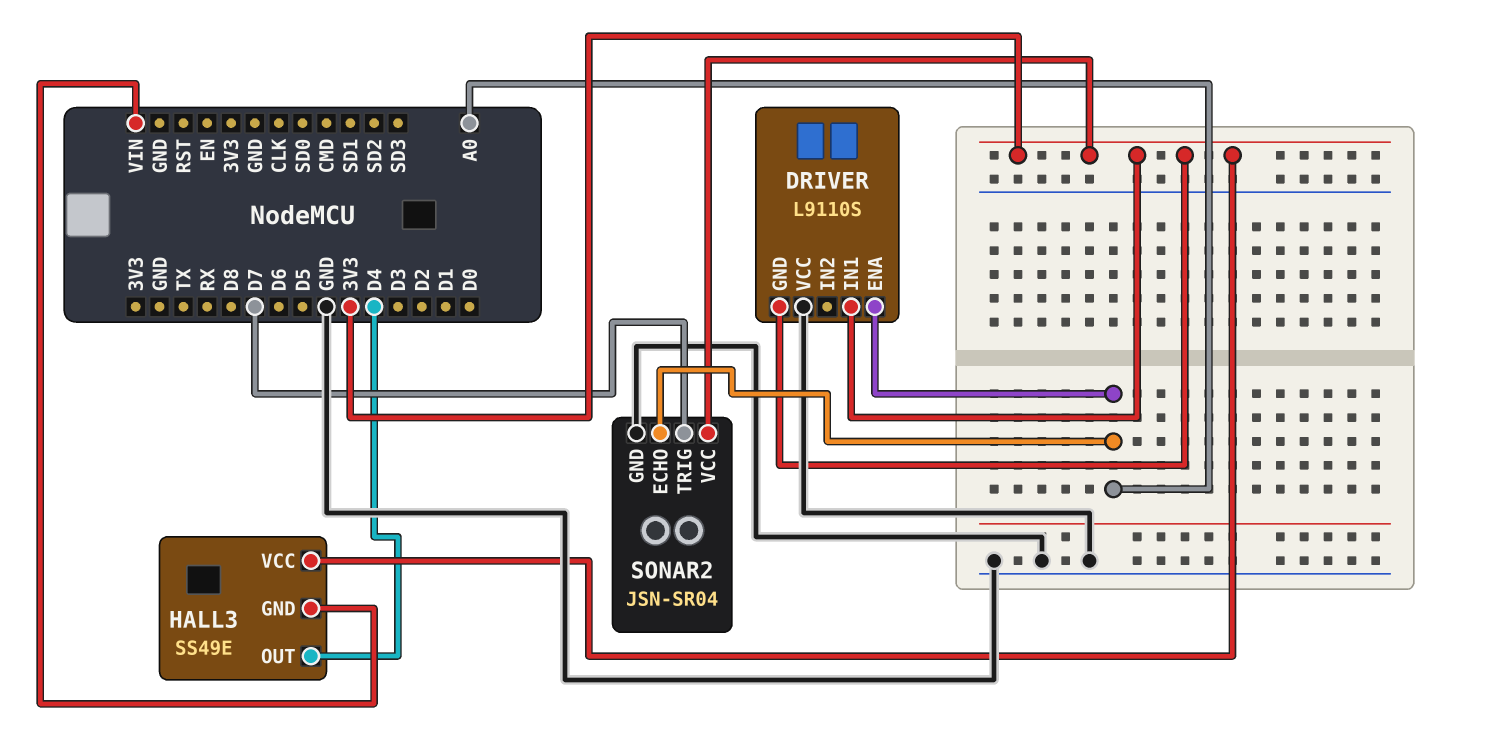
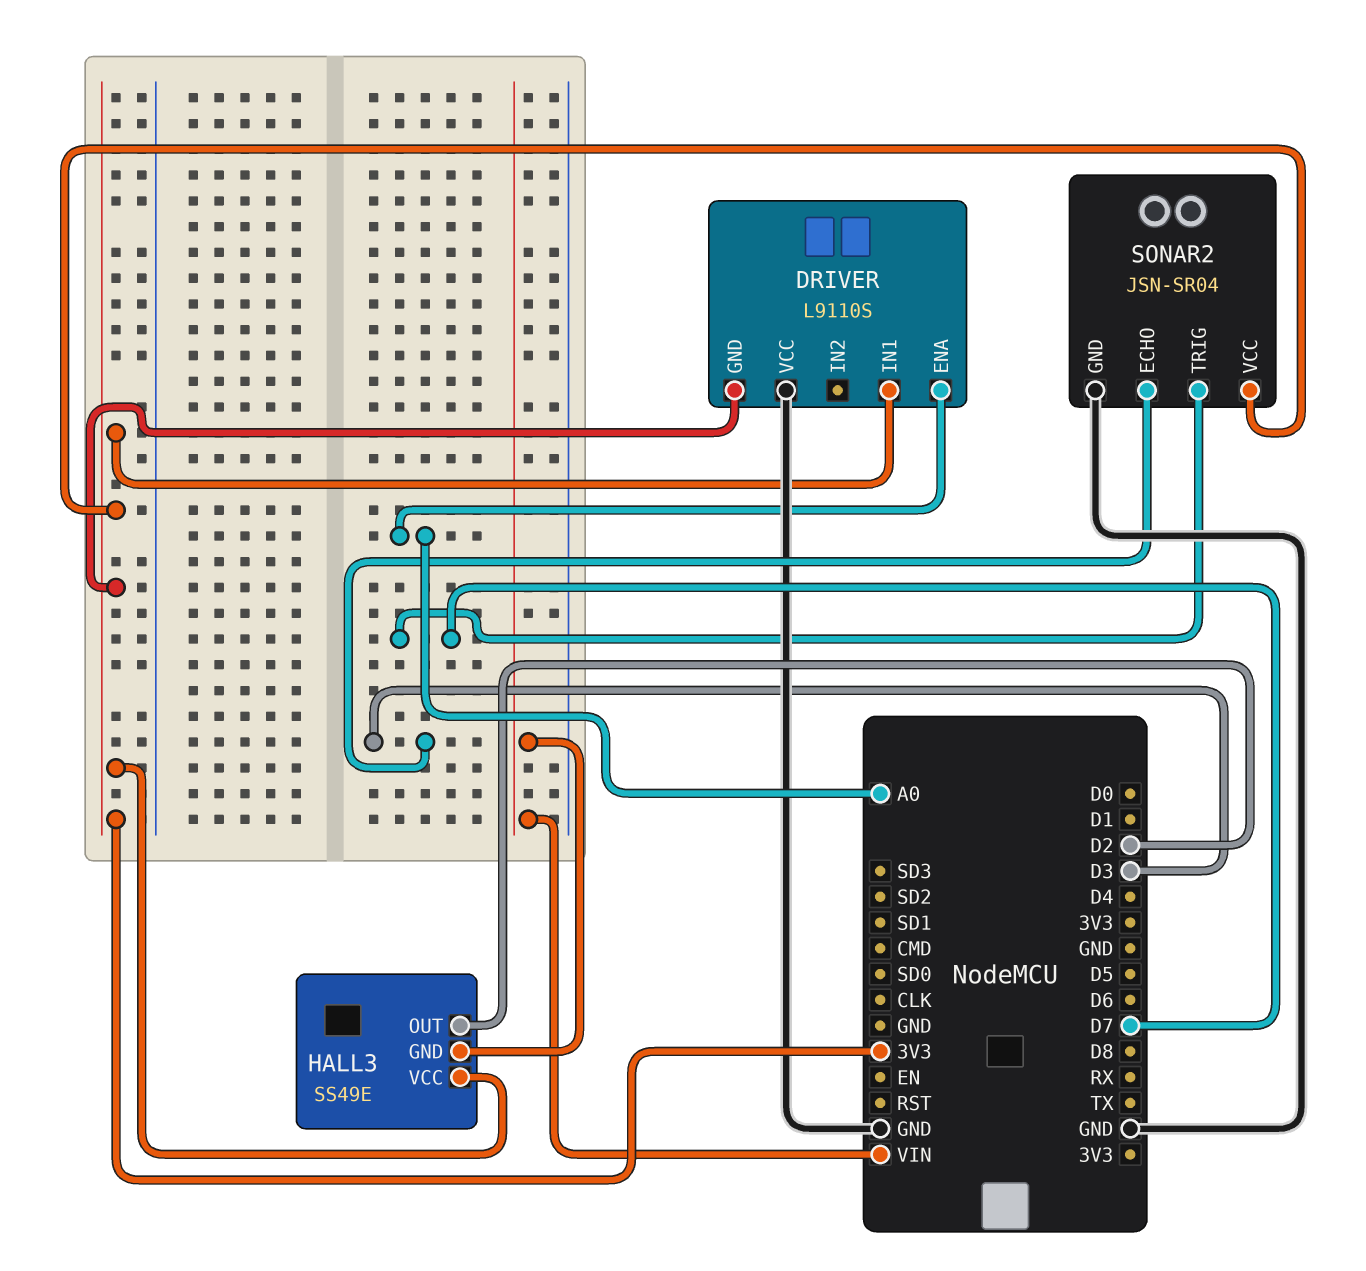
HALL3 pin OUT: D4 -> D2
SONAR2 pin ECHO: A0 -> D3

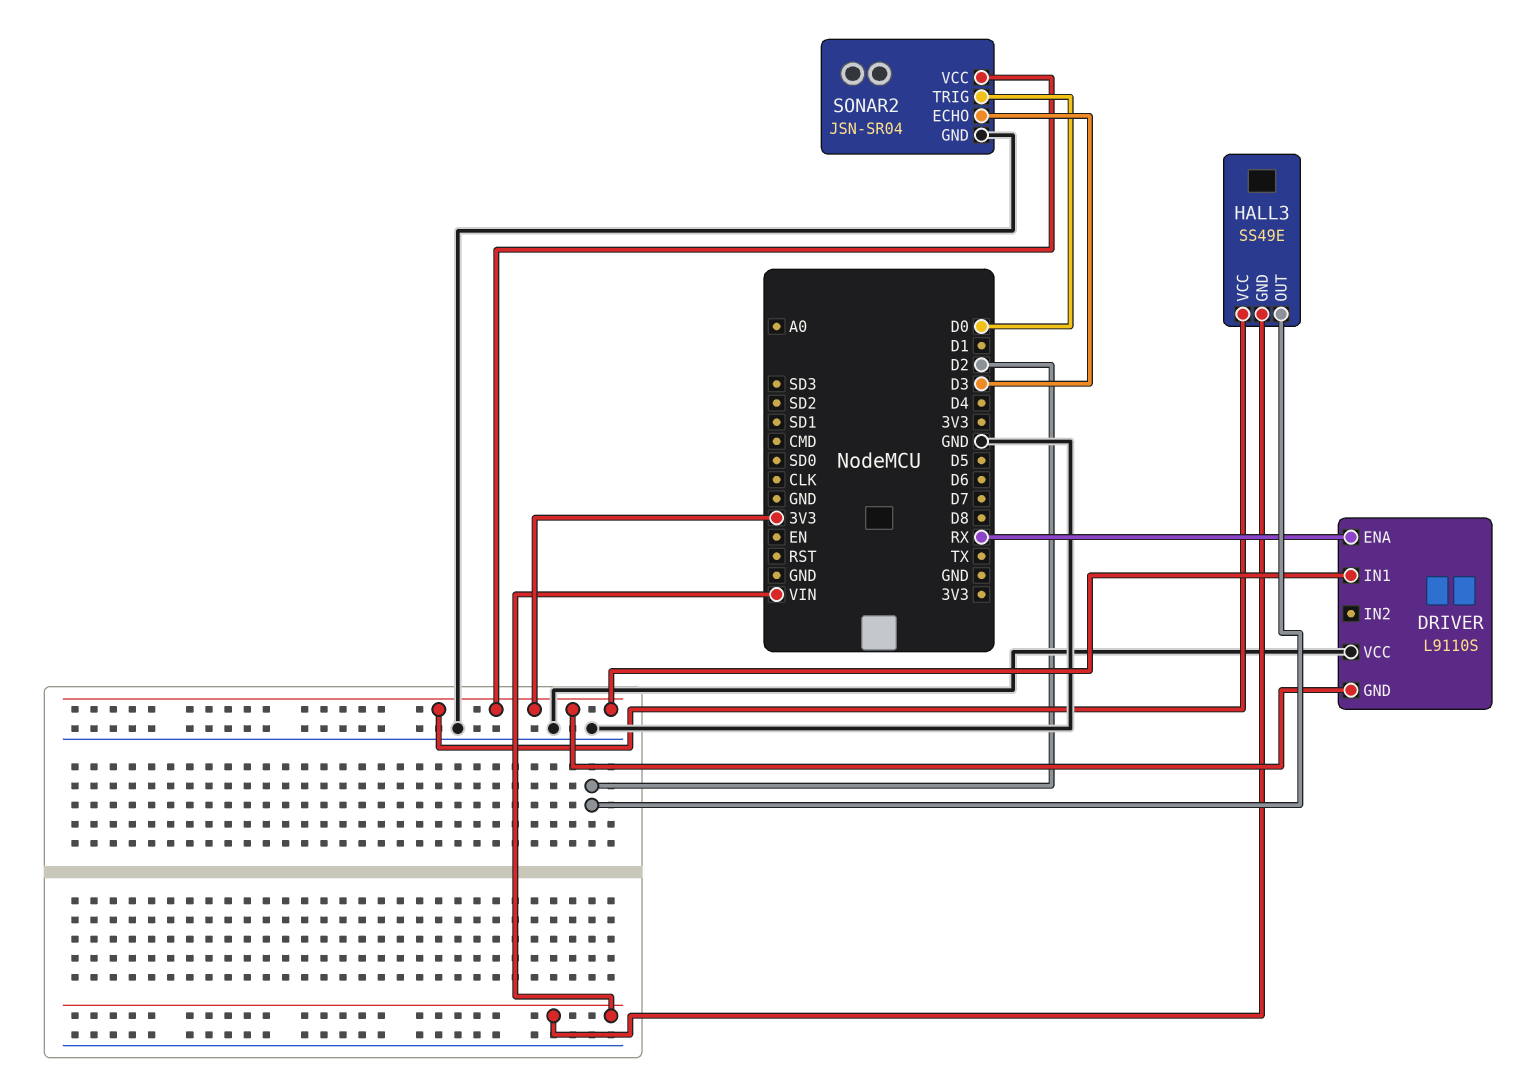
DRIVER pin ENA: A0 -> RX
SONAR2 pin TRIG: D7 -> D0

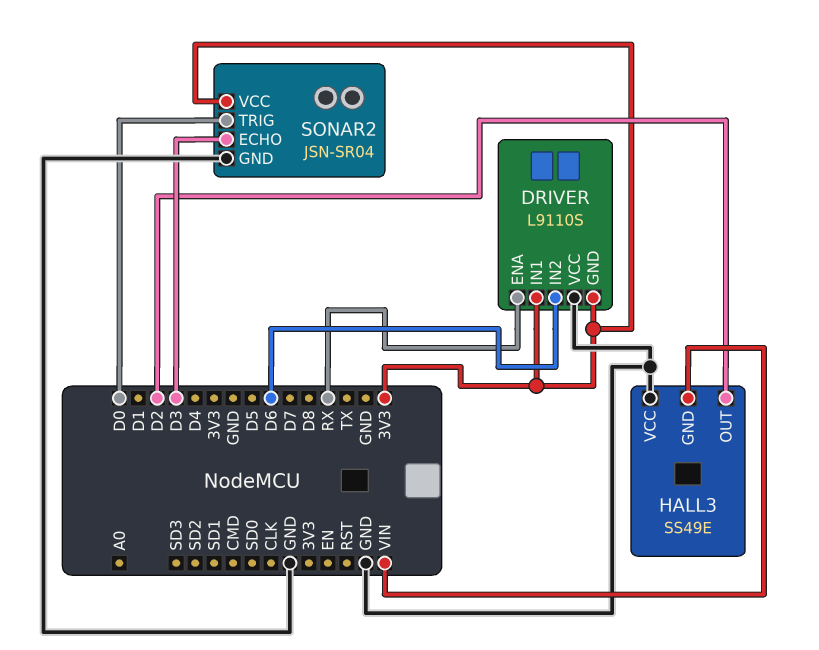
DRIVER pin IN2: none -> D6
HALL3 pin VCC: 3V3 -> GND

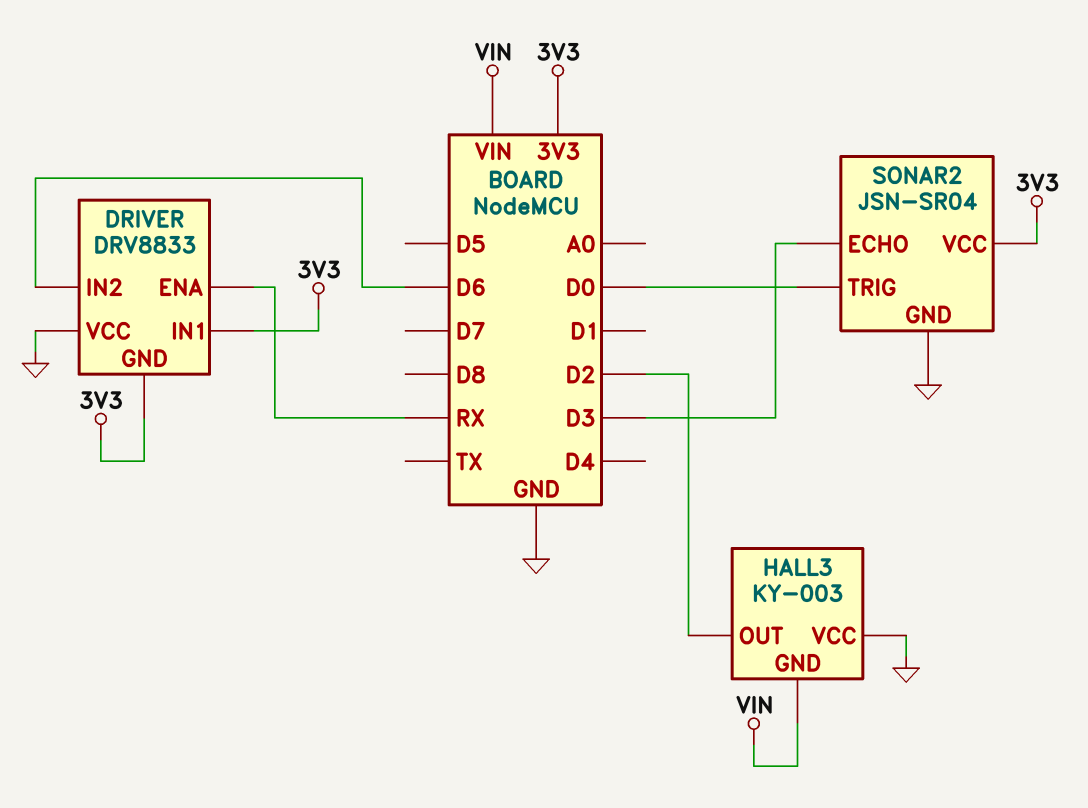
DRIVER: L9110S -> DRV8833
HALL3: SS49E -> KY-003

